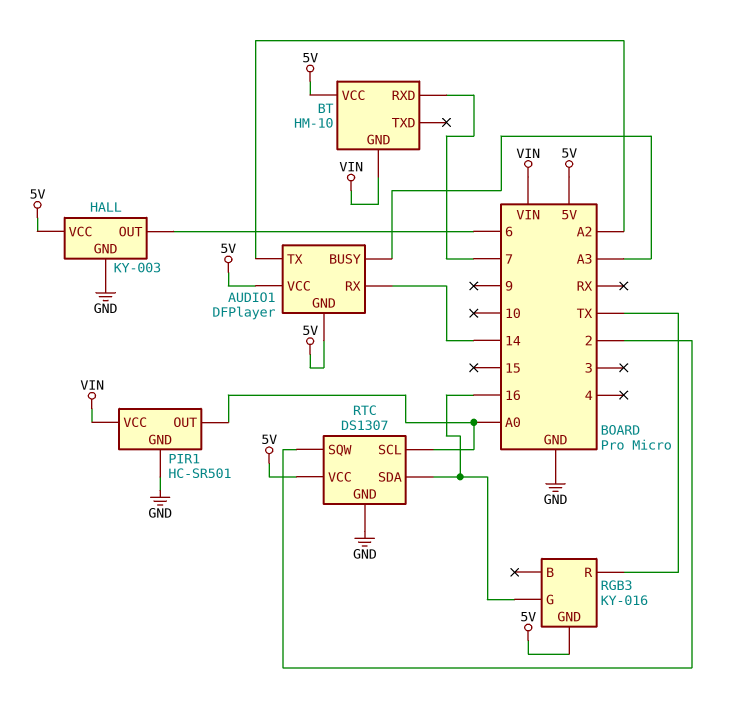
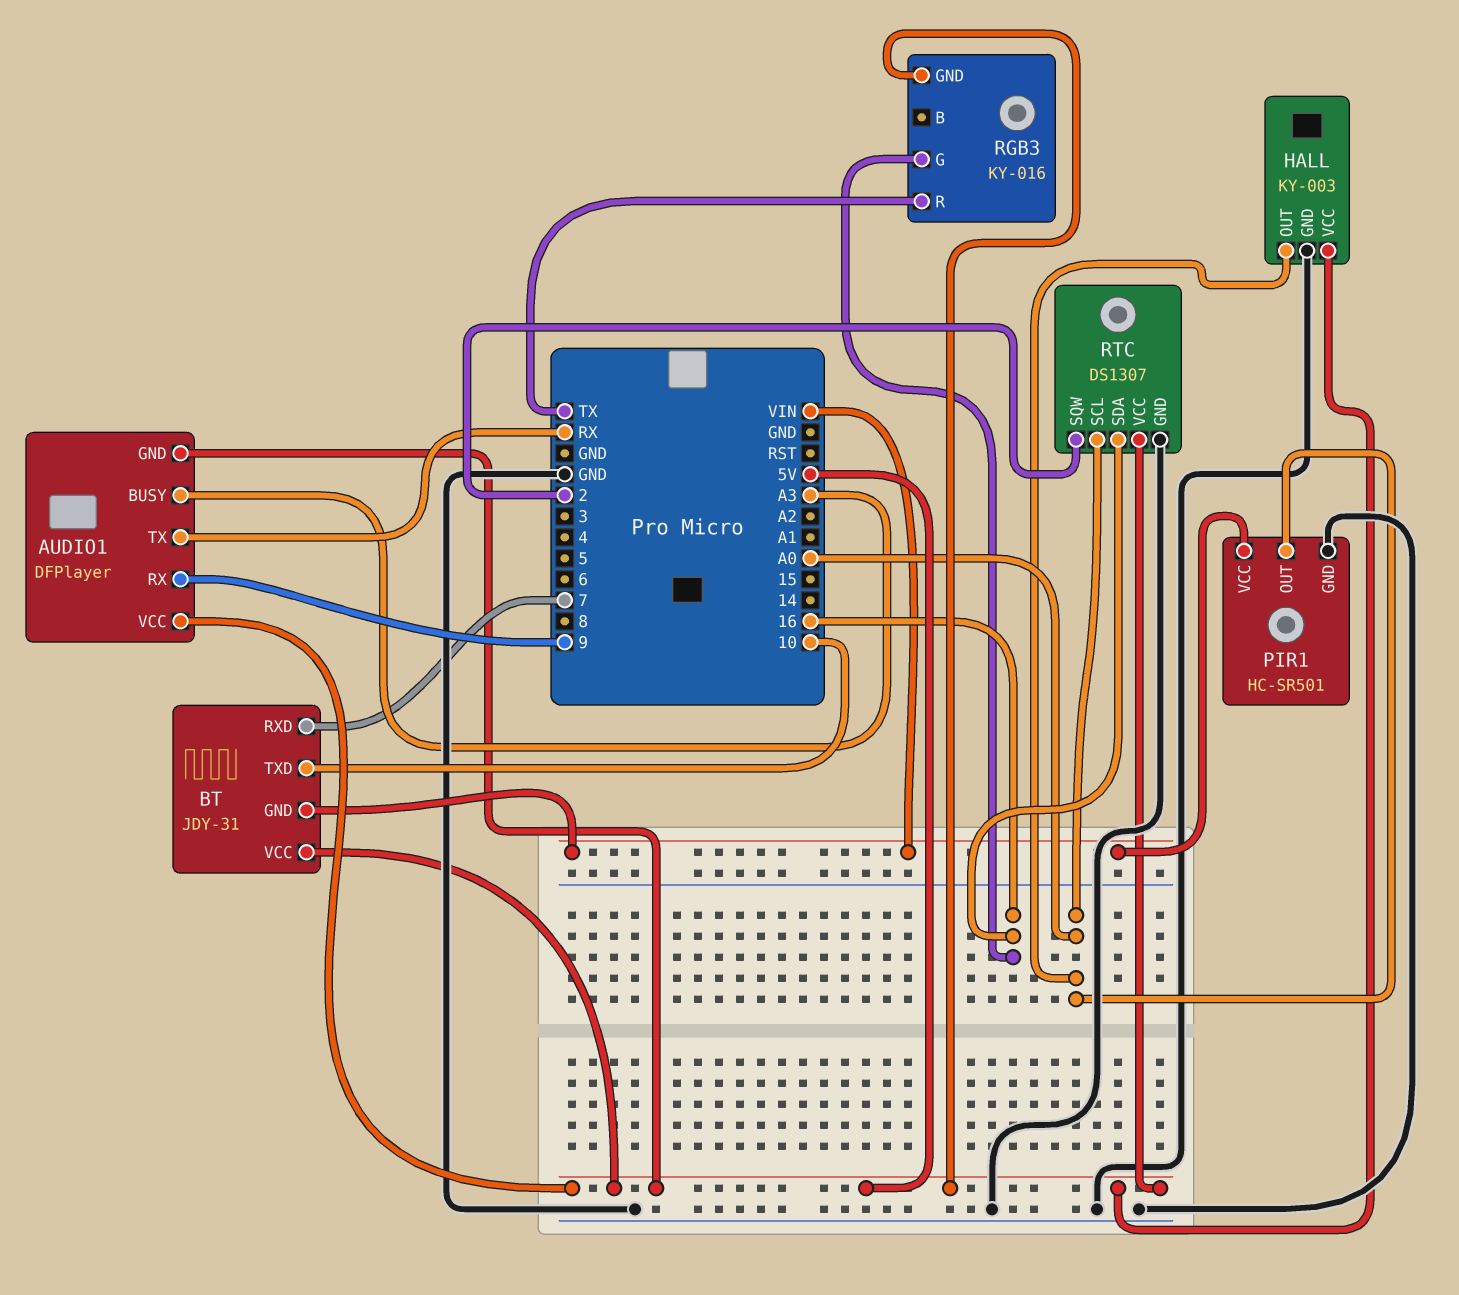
AUDIO1 pin RX: 14 -> 9
AUDIO1 pin TX: A2 -> RX
BT: HM-10 -> JDY-31
BT pin TXD: none -> 10
HALL pin OUT: 6 -> A0

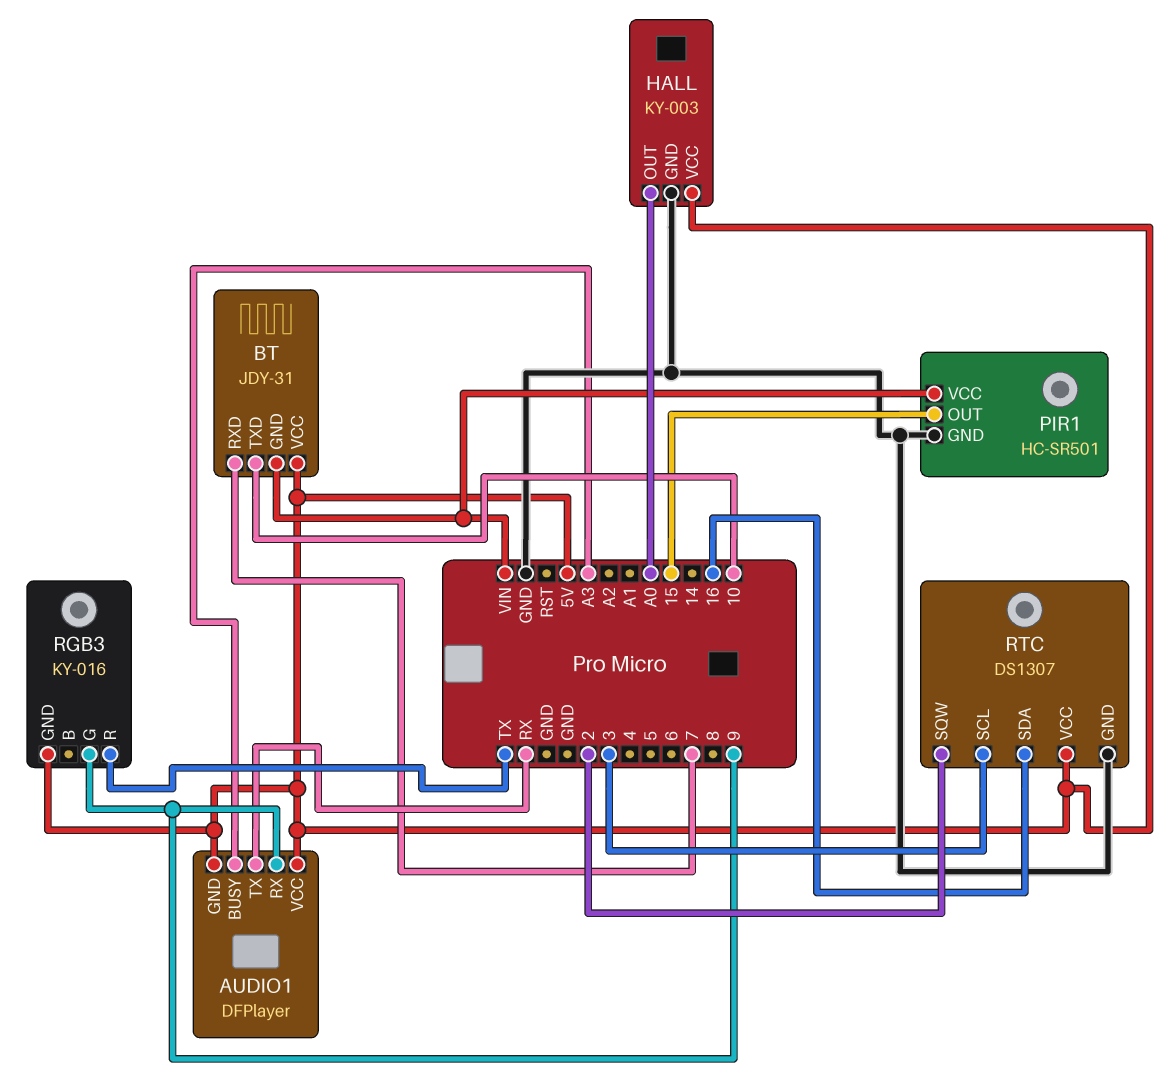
PIR1 pin OUT: A0 -> 15
RGB3 pin G: 16 -> 9
RTC pin SCL: A0 -> 3

